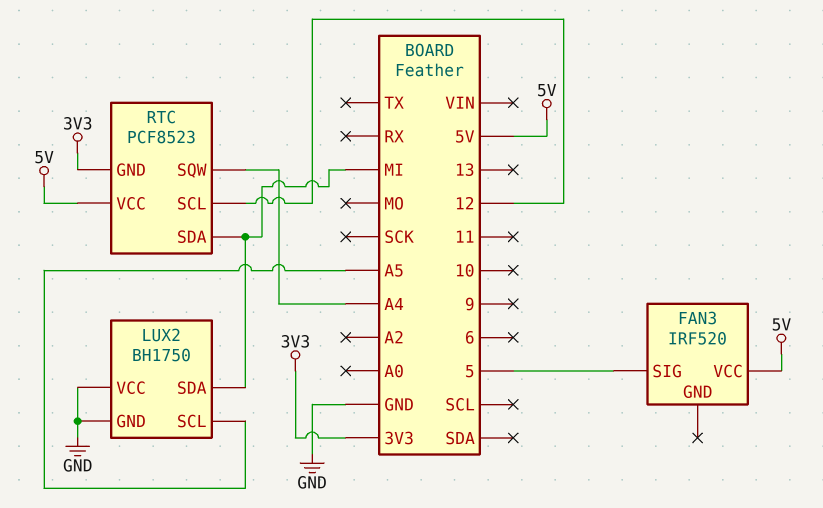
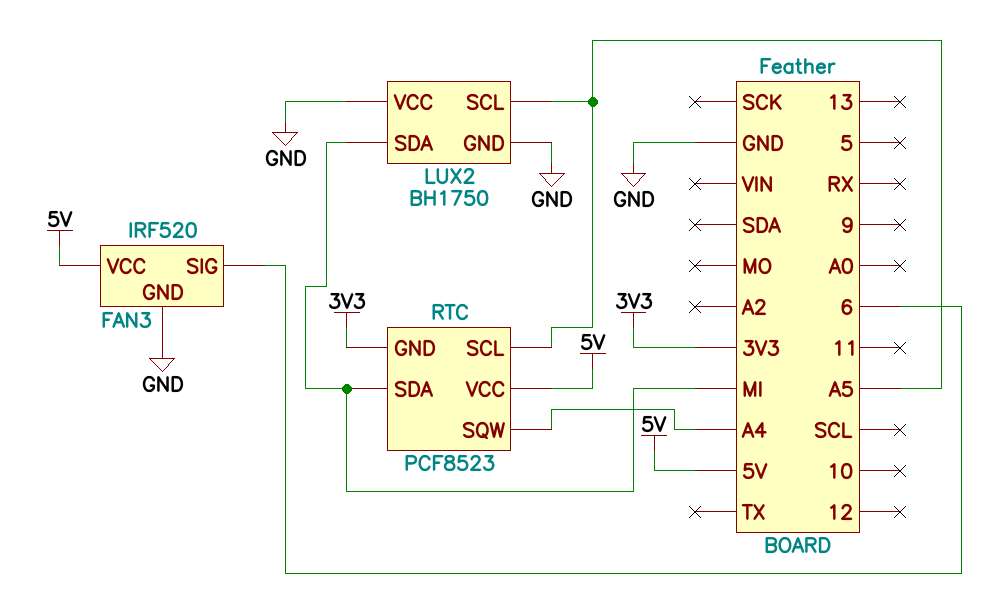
FAN3 pin GND: none -> GND
FAN3 pin SIG: 5 -> 6
RTC pin SCL: 12 -> A5

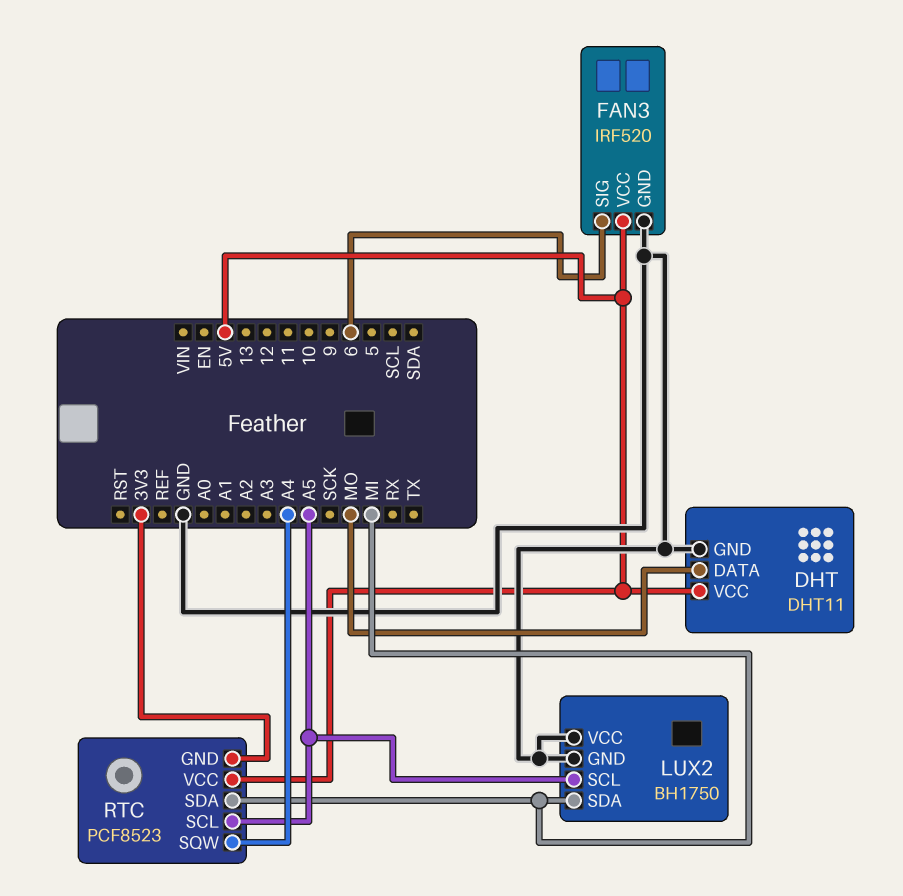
DHT: none -> DHT11
DHT pin DATA: none -> MO
DHT pin GND: none -> GND
DHT pin VCC: none -> 5V

